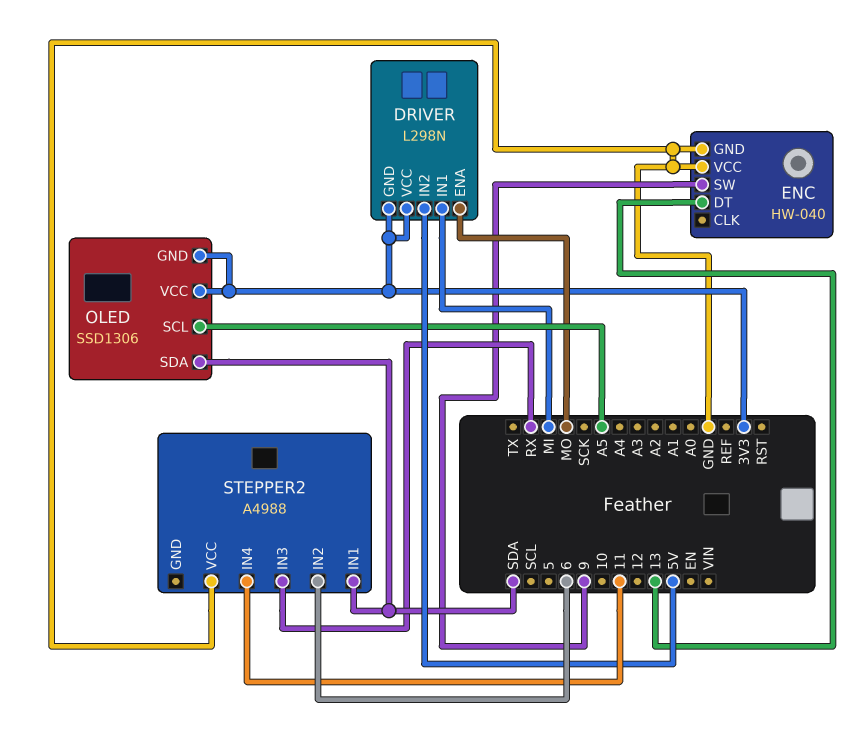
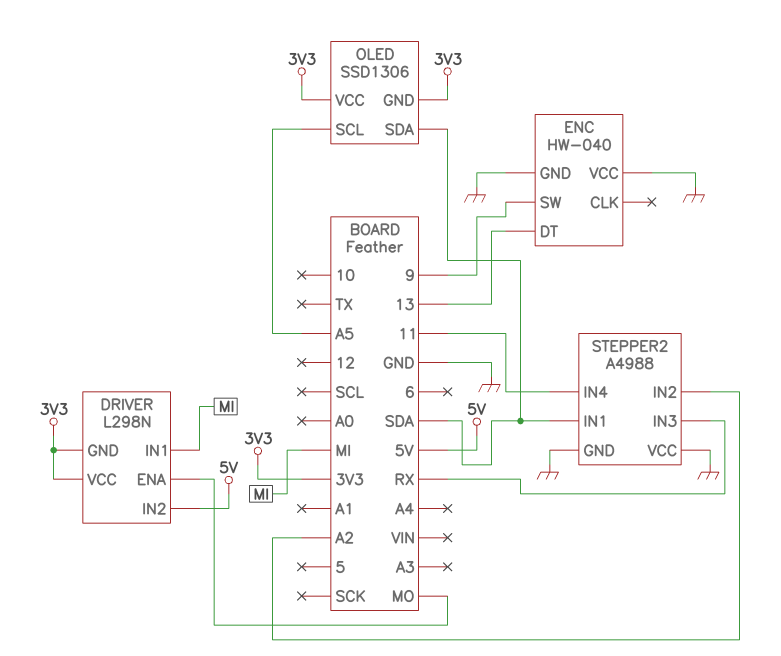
STEPPER2 pin GND: none -> GND
STEPPER2 pin IN2: 6 -> A2

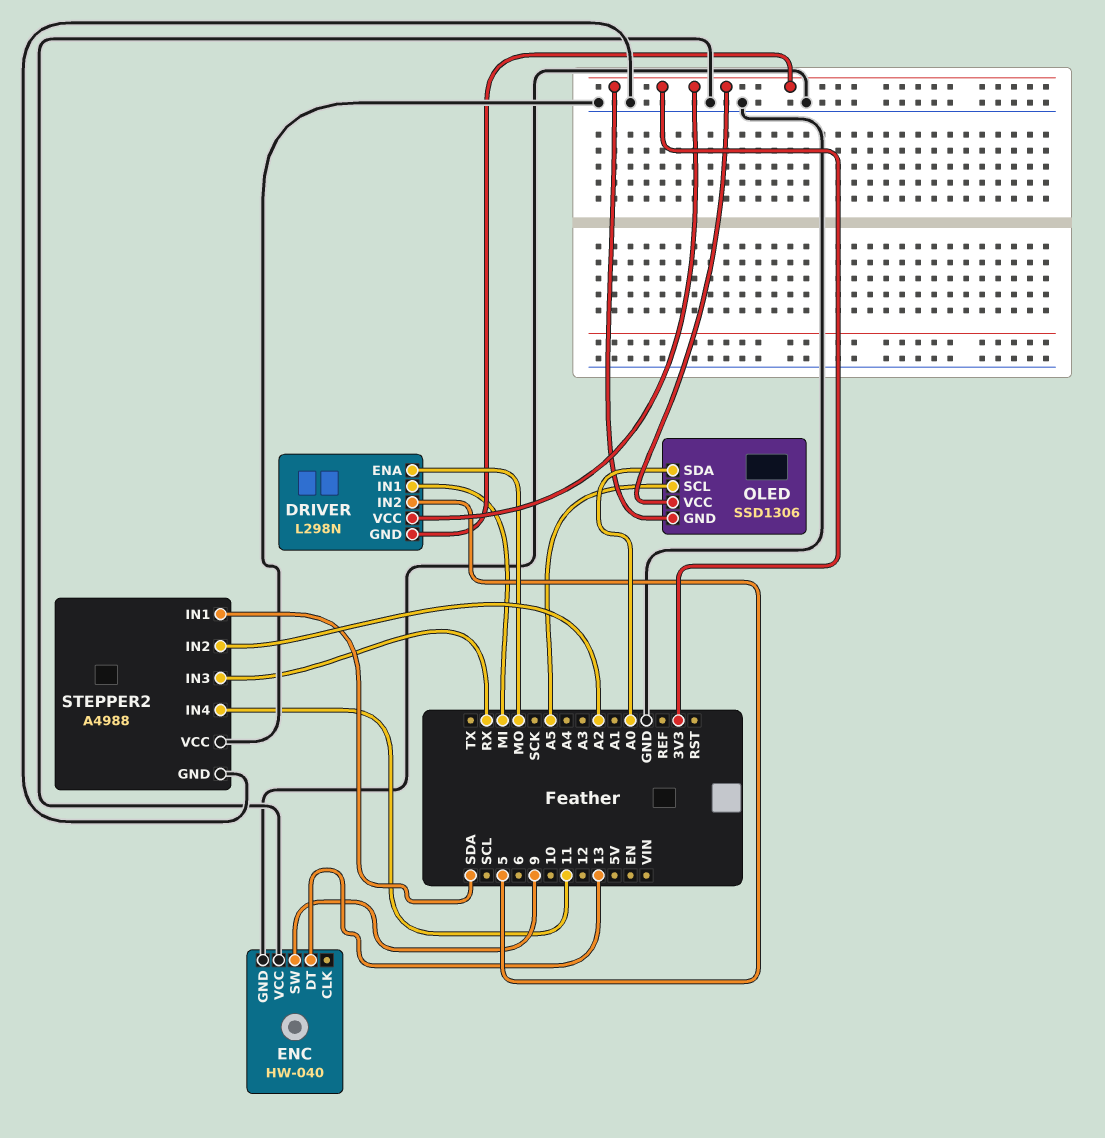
DRIVER pin IN2: 5V -> 5
OLED pin SDA: SDA -> A0

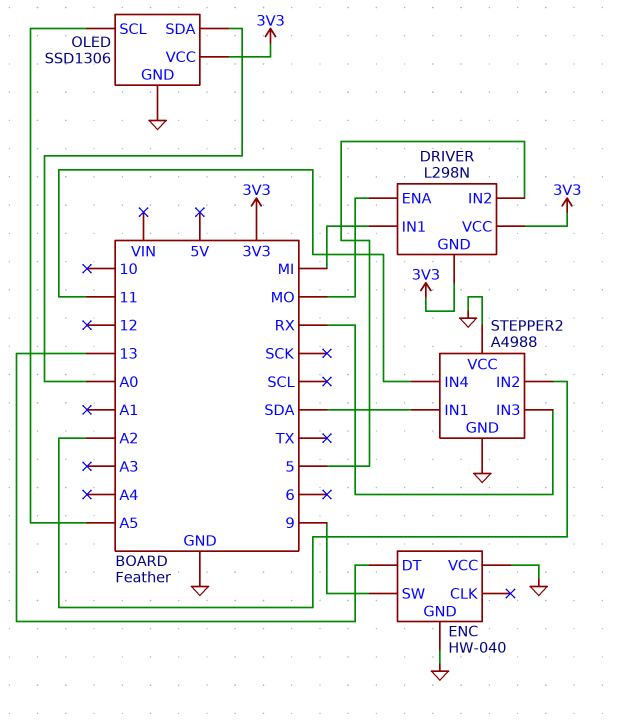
OLED pin GND: 3V3 -> GND

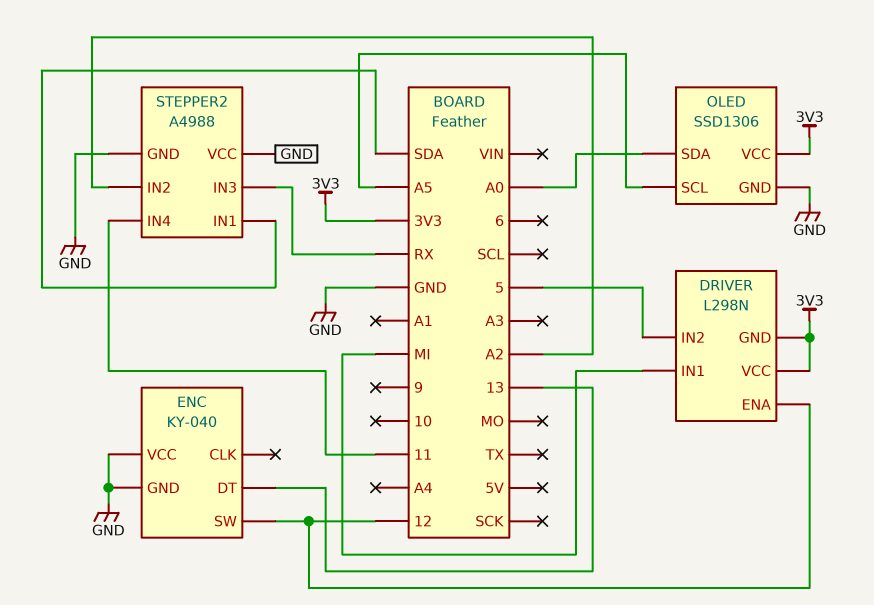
DRIVER pin ENA: MO -> 12
ENC: HW-040 -> KY-040
ENC pin SW: 9 -> 12

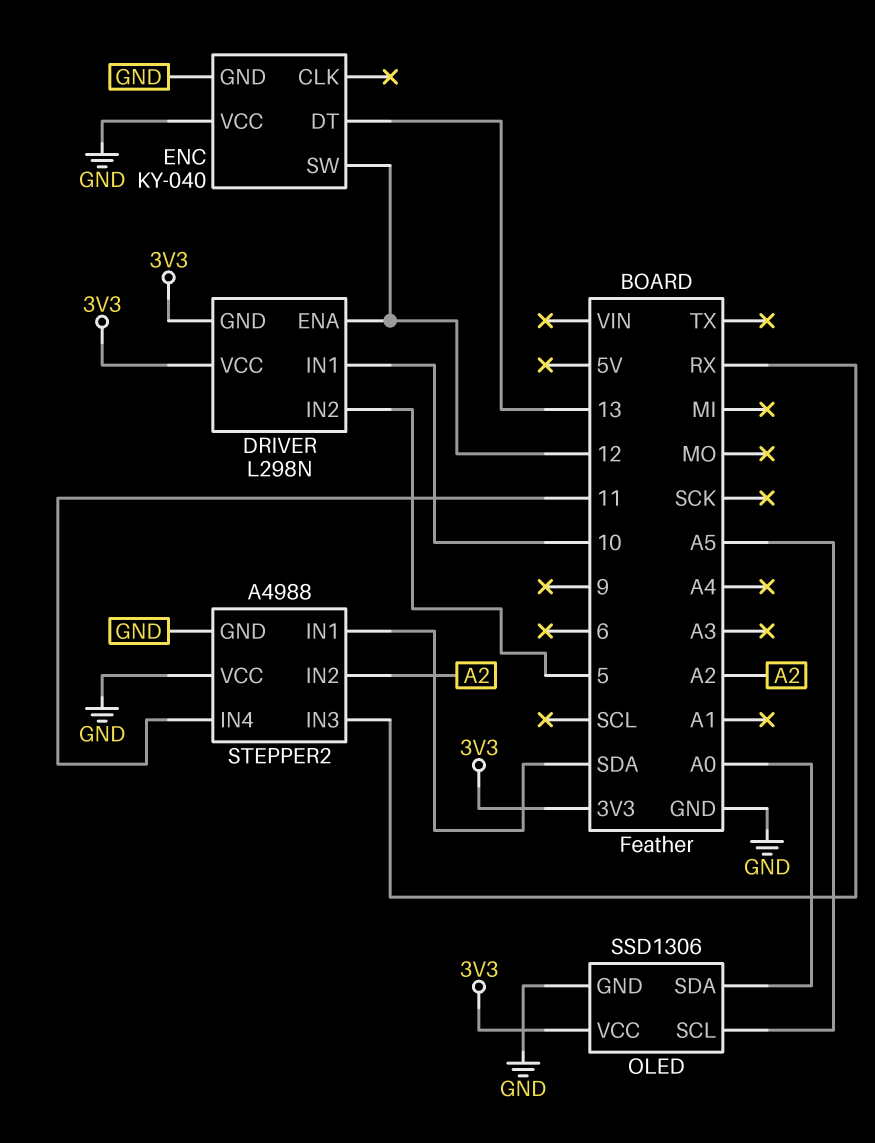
DRIVER pin IN1: MI -> 10

